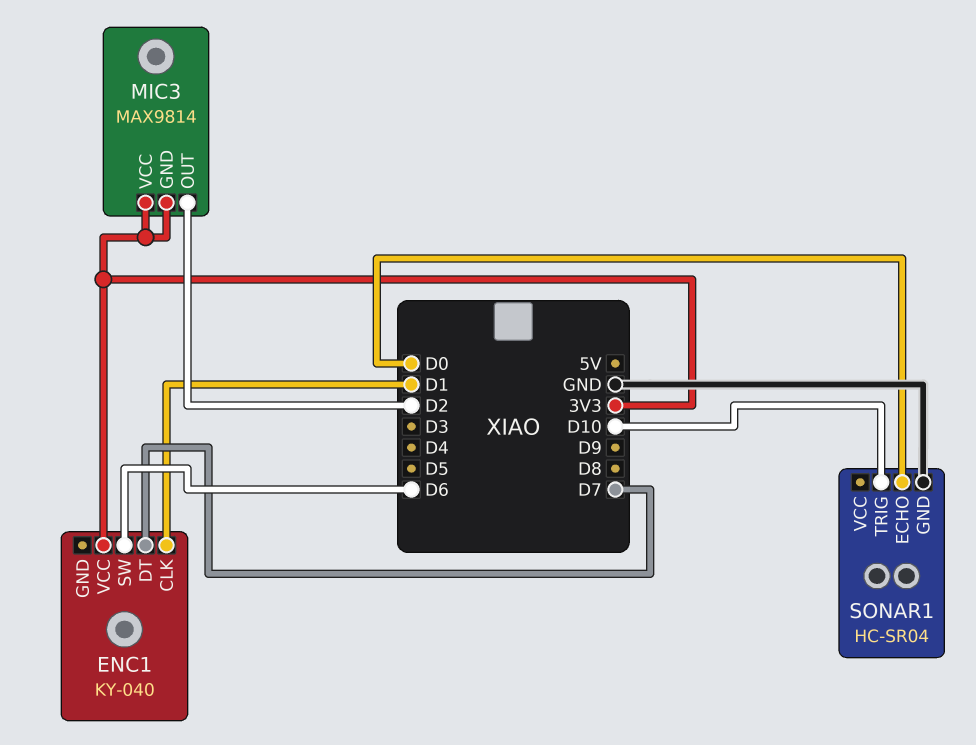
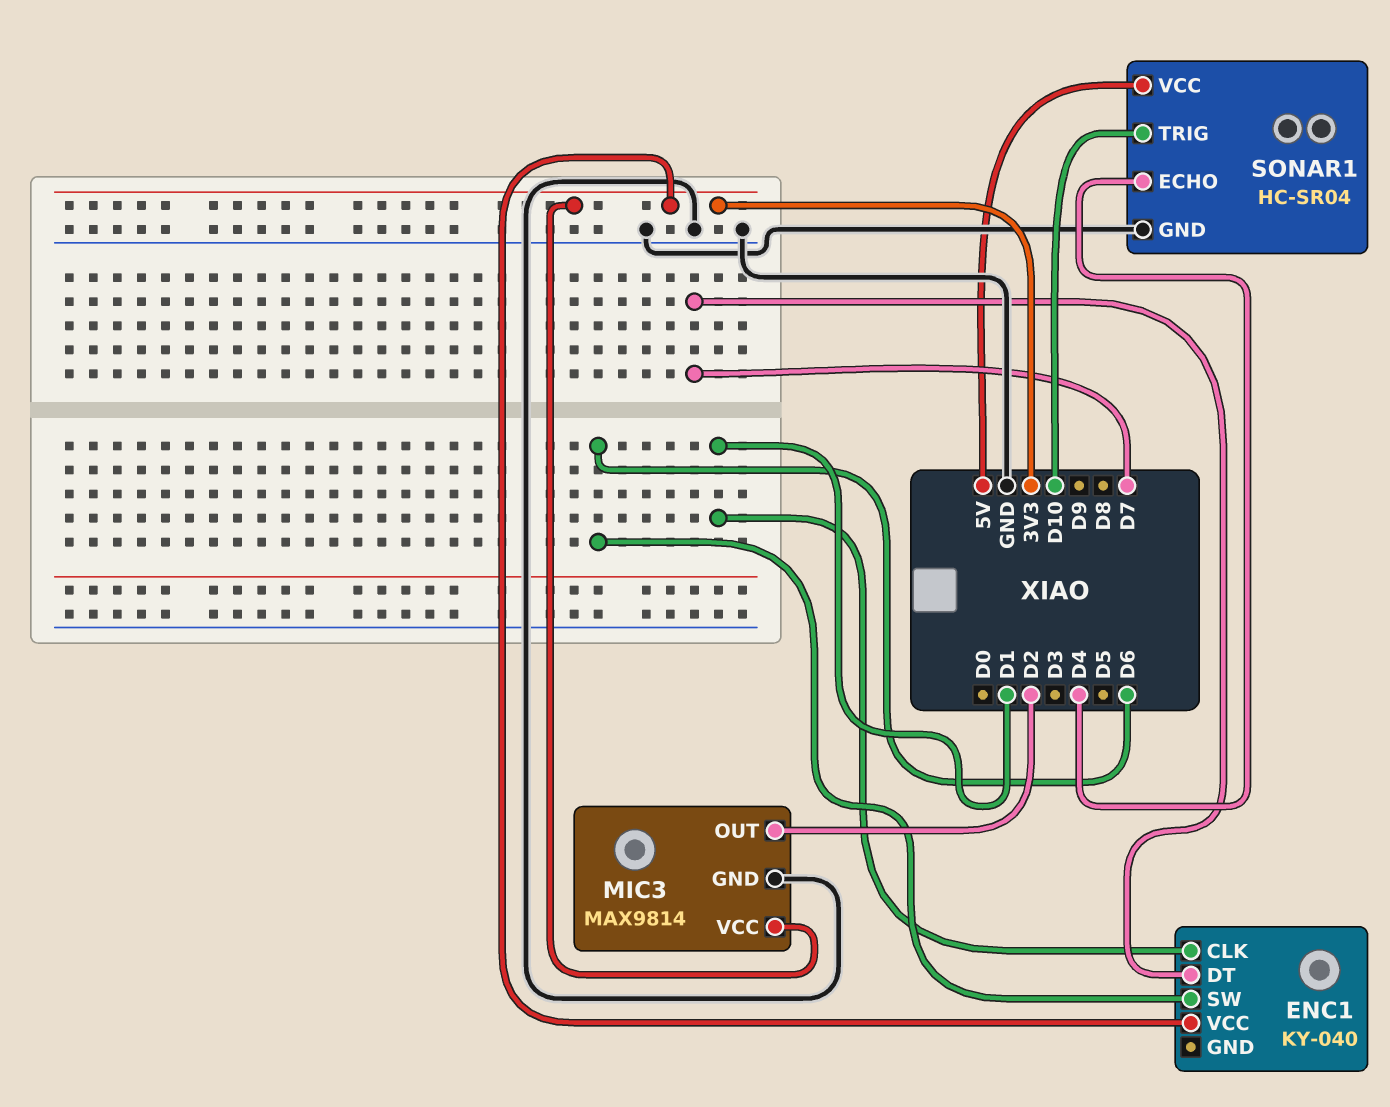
MIC3 pin GND: 3V3 -> GND
SONAR1 pin ECHO: D0 -> D4
SONAR1 pin VCC: none -> 5V

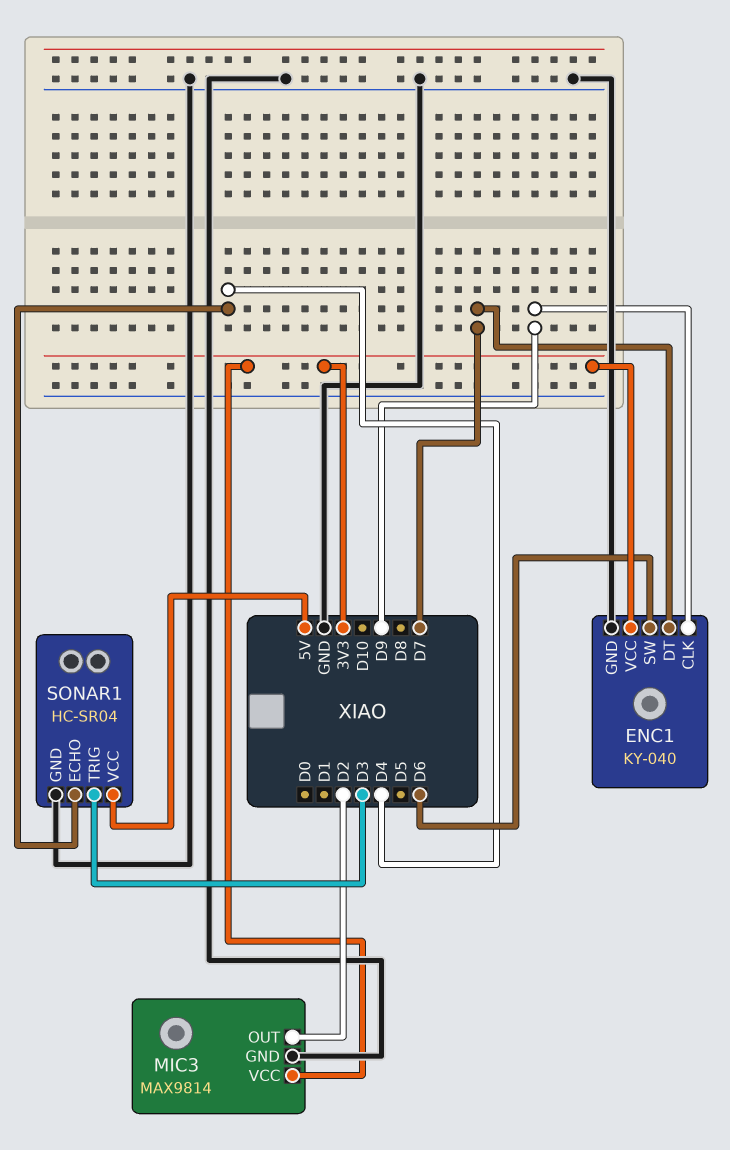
ENC1 pin CLK: D1 -> D9
ENC1 pin GND: none -> GND
SONAR1 pin TRIG: D10 -> D3

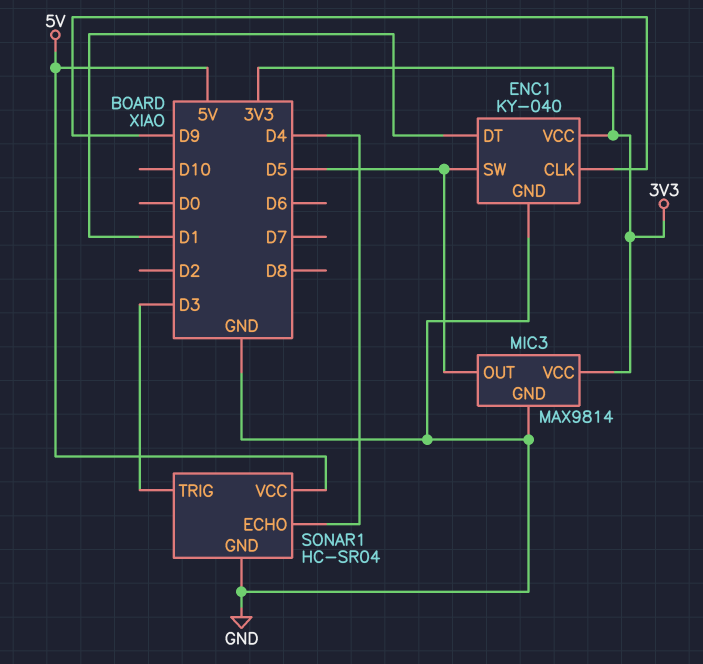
ENC1 pin DT: D7 -> D1
ENC1 pin SW: D6 -> D5
MIC3 pin OUT: D2 -> D5

